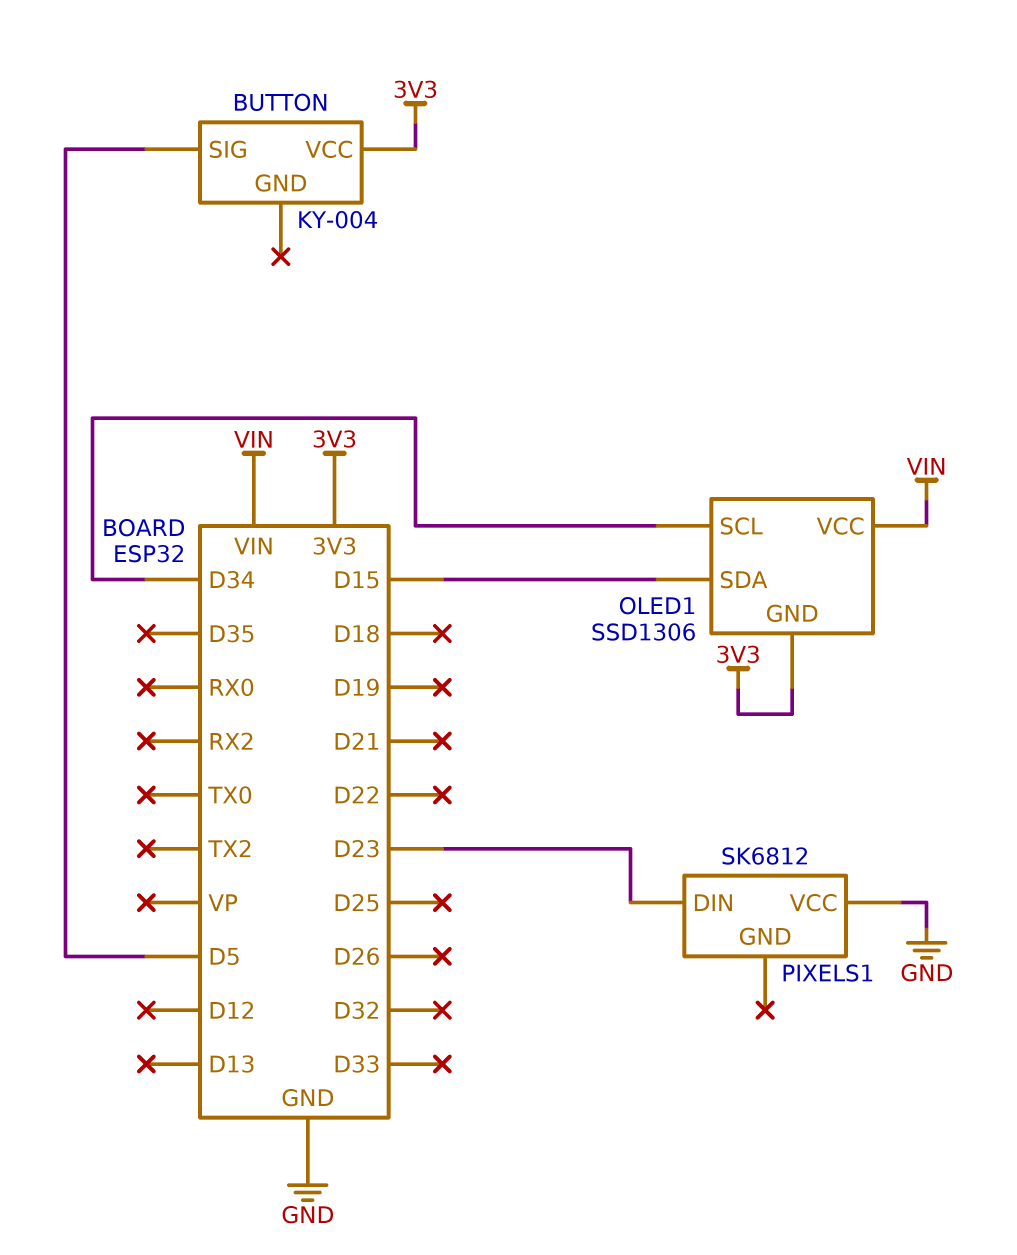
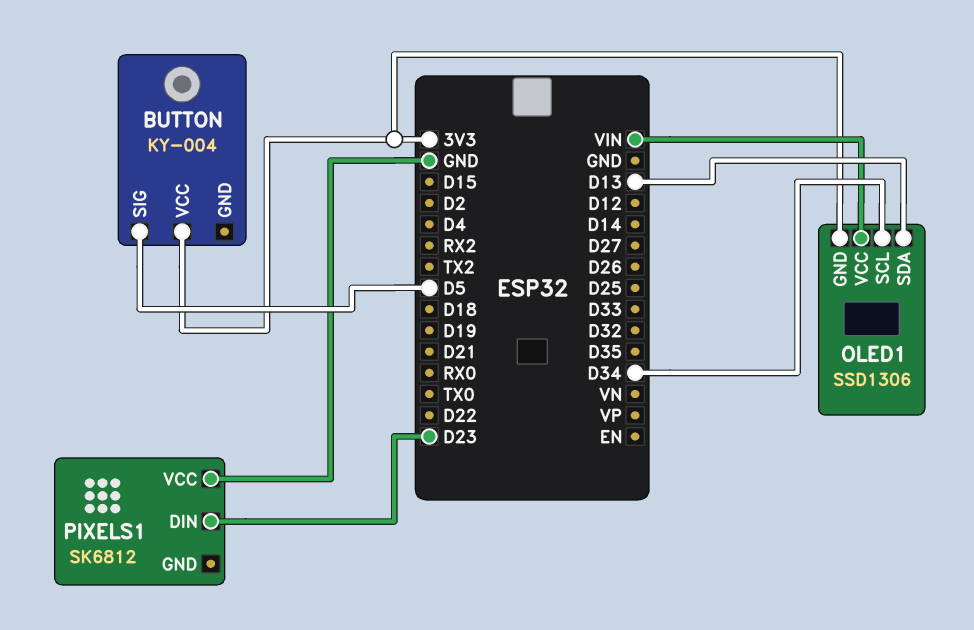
OLED1 pin SDA: D15 -> D13

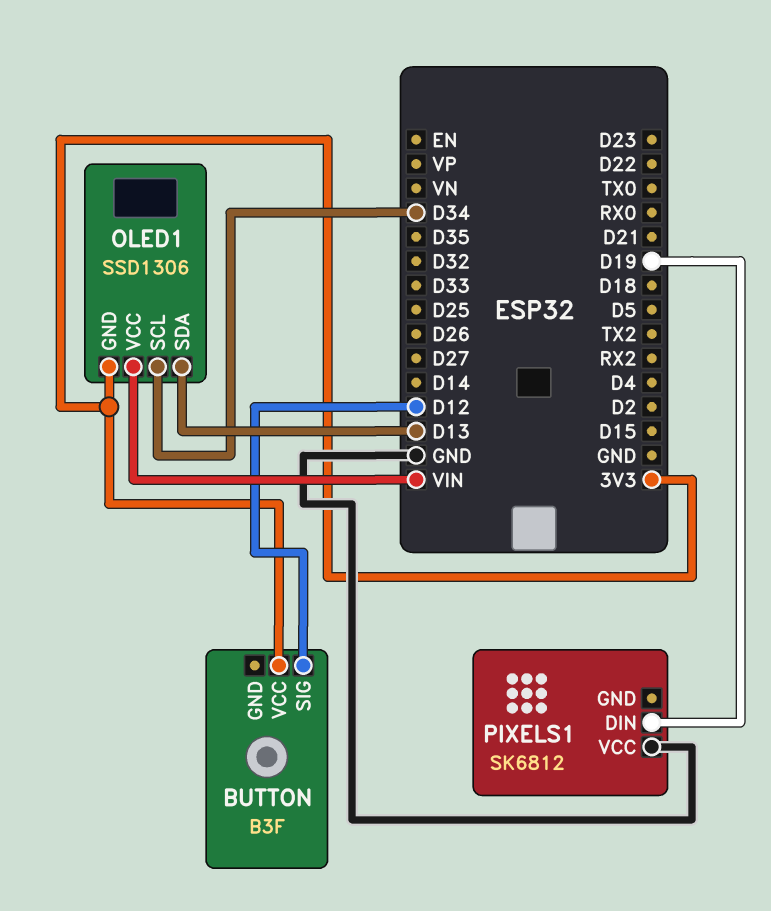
BUTTON: KY-004 -> B3F
BUTTON pin SIG: D5 -> D12
PIXELS1 pin DIN: D23 -> D19

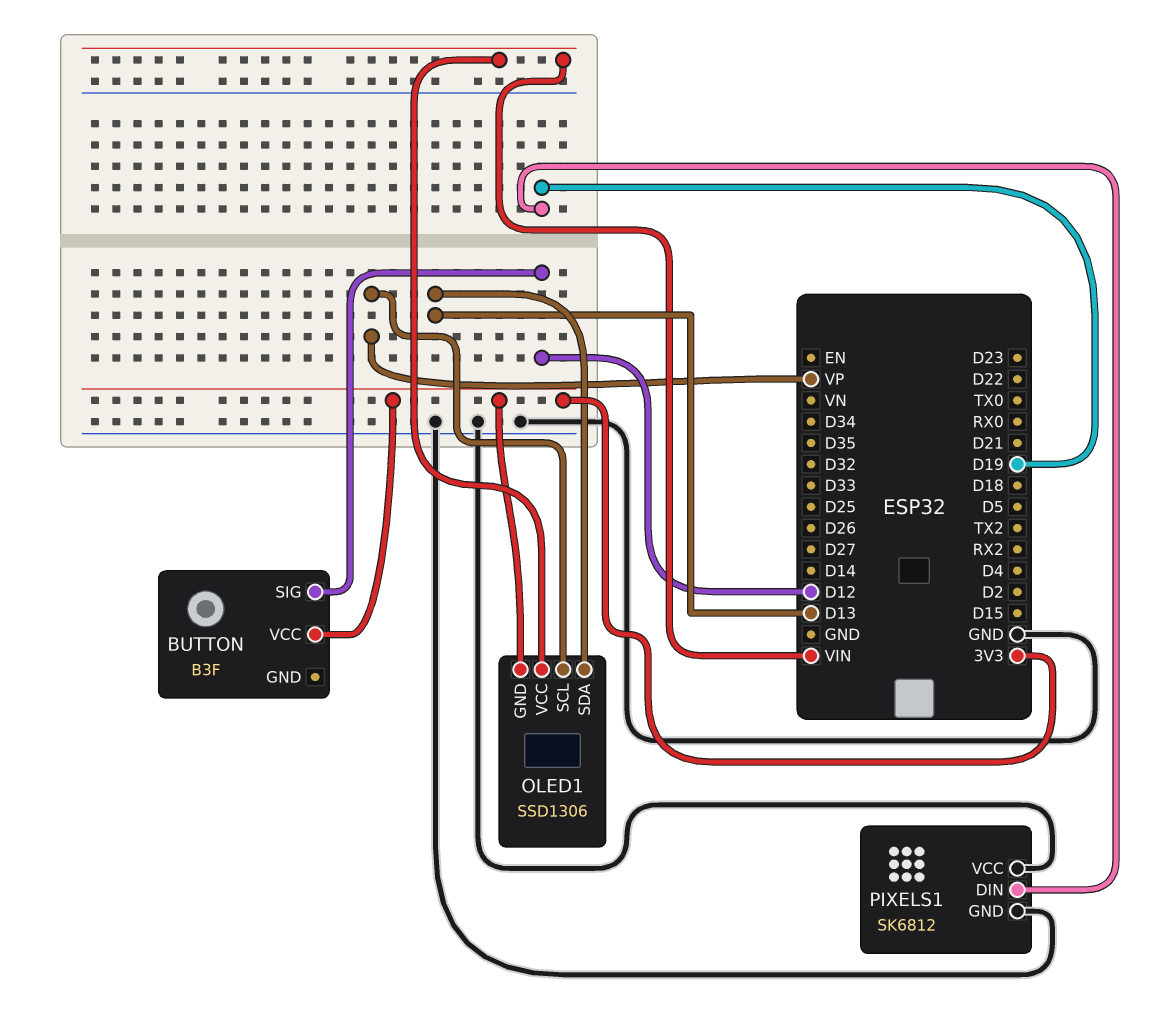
OLED1 pin SCL: D34 -> VP
PIXELS1 pin GND: none -> GND

